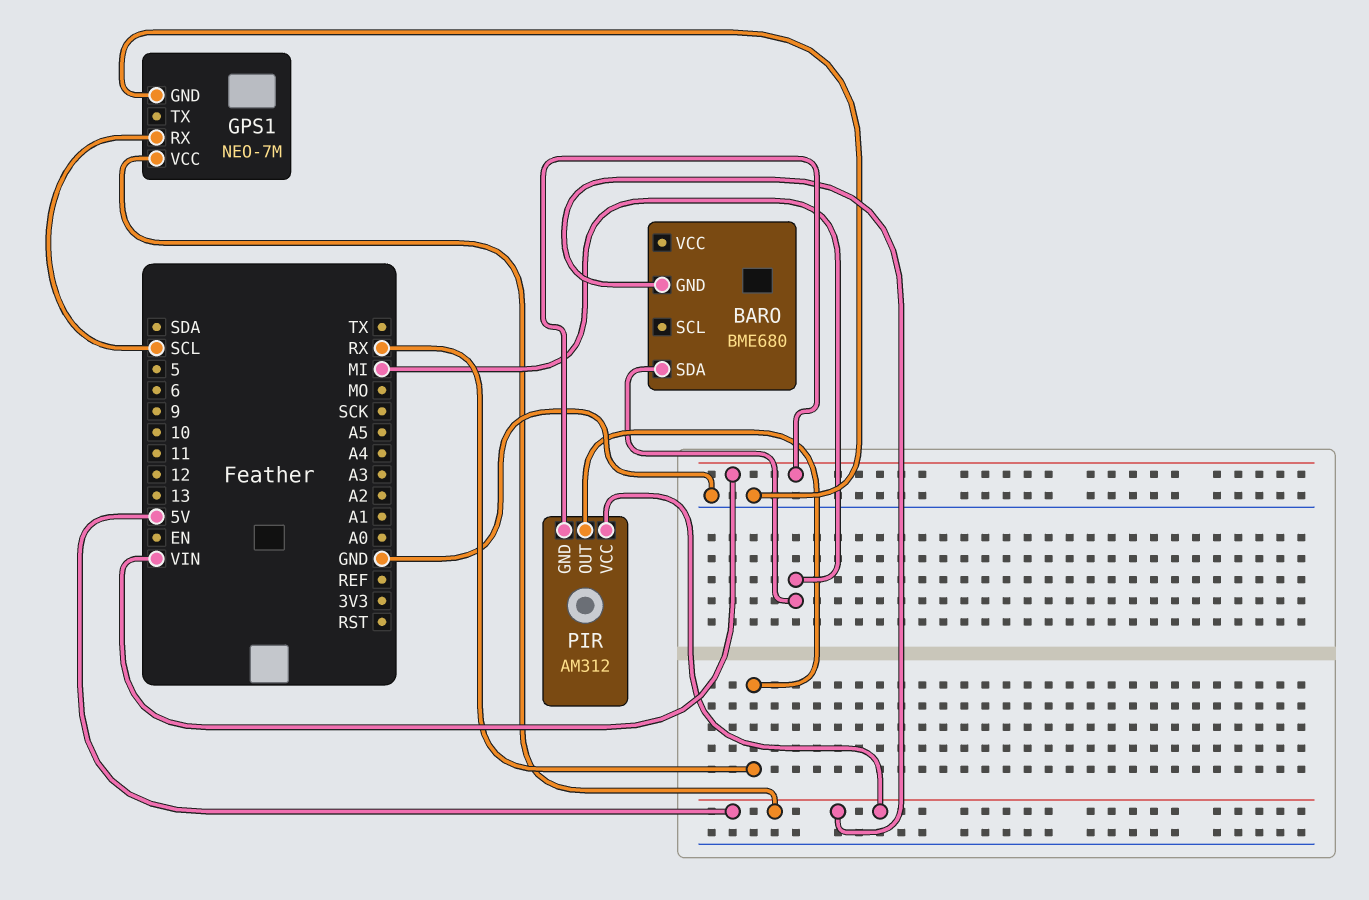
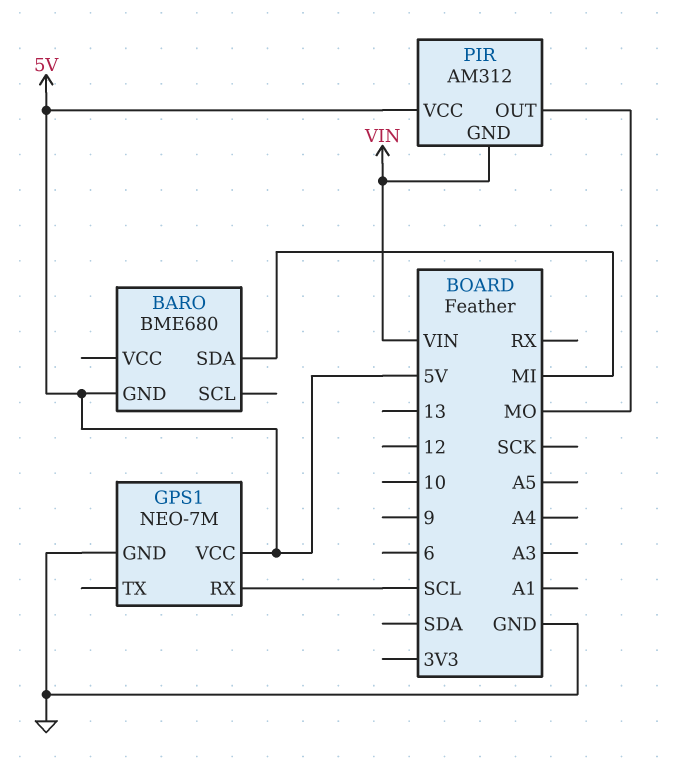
PIR pin OUT: RX -> MO

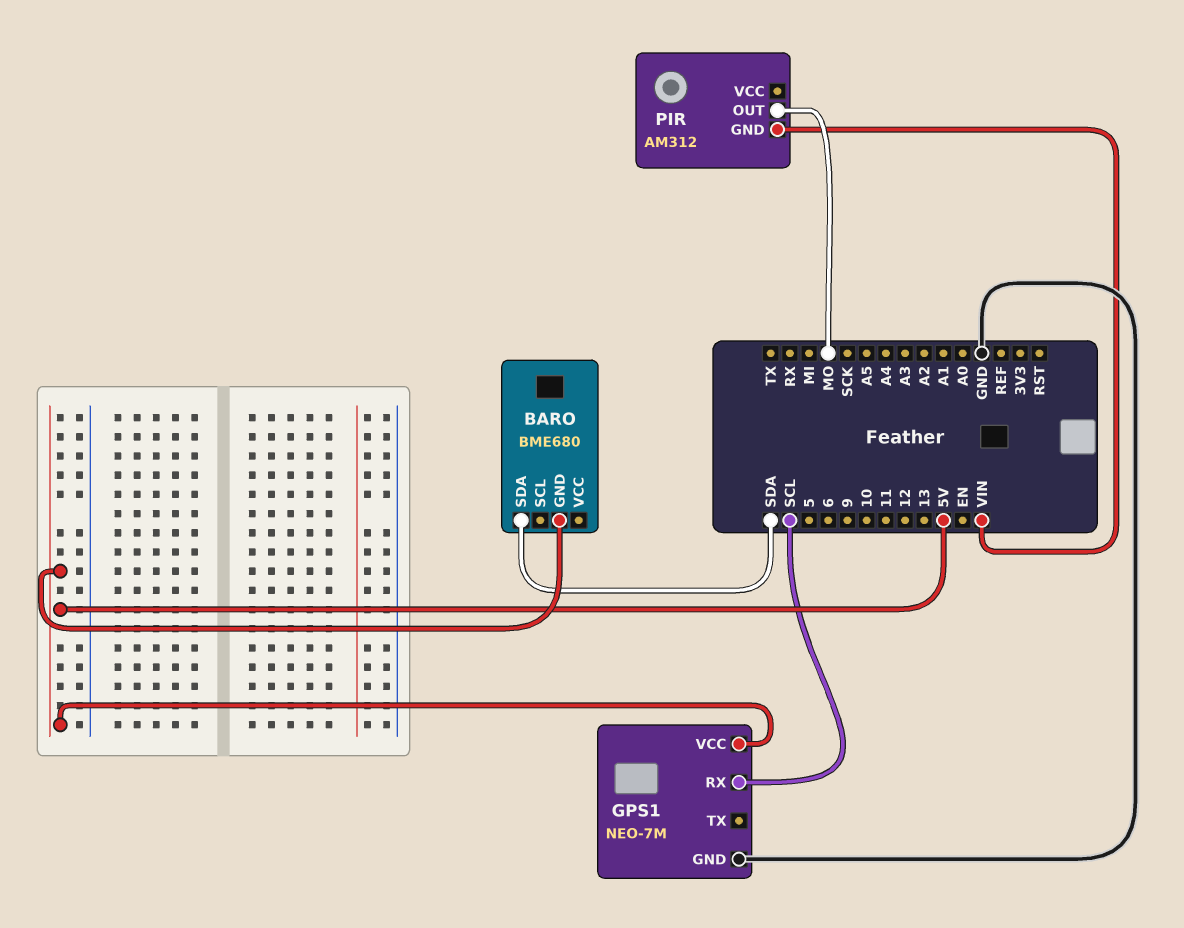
BARO pin SDA: MI -> SDA
PIR pin VCC: 5V -> none

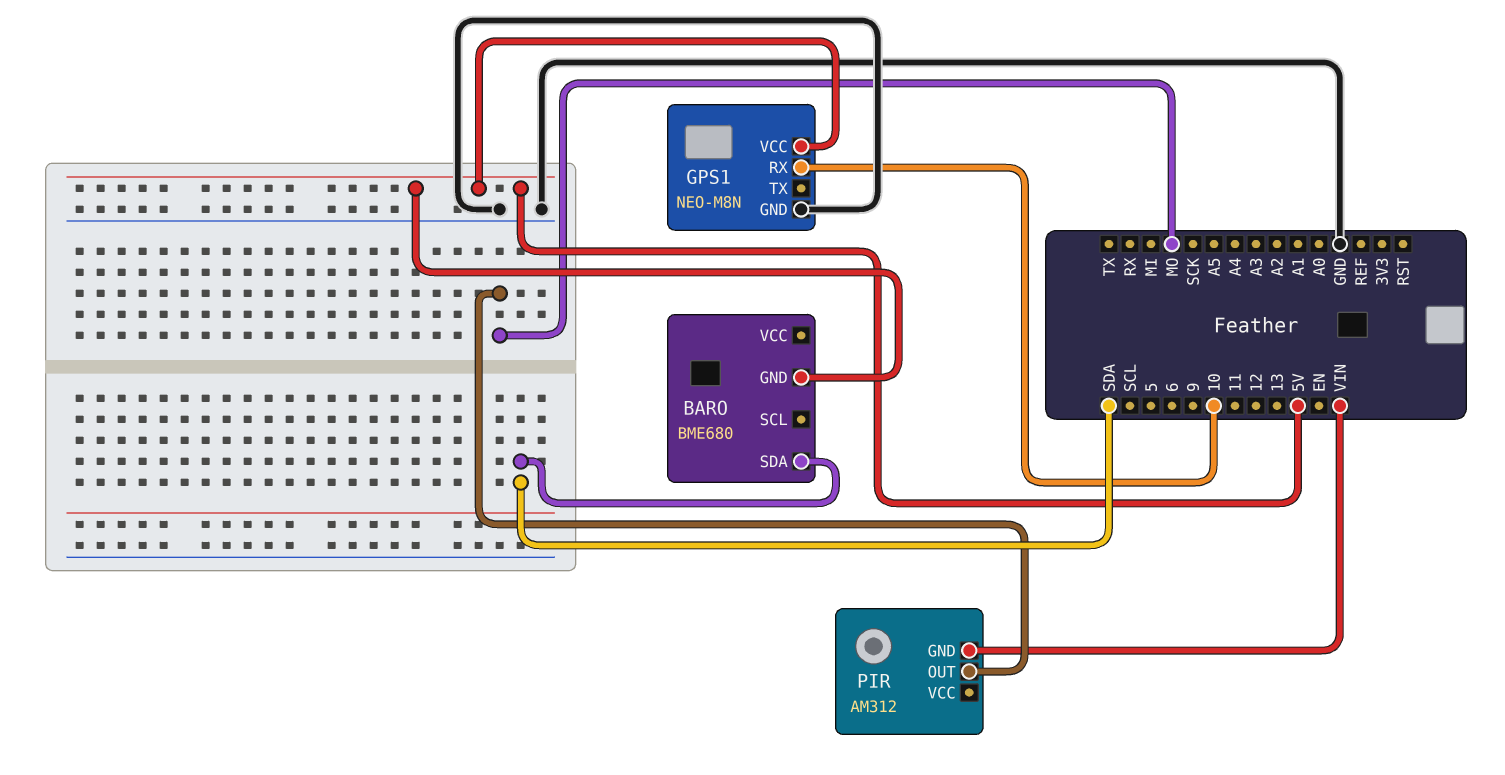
GPS1: NEO-7M -> NEO-M8N
GPS1 pin RX: SCL -> 10

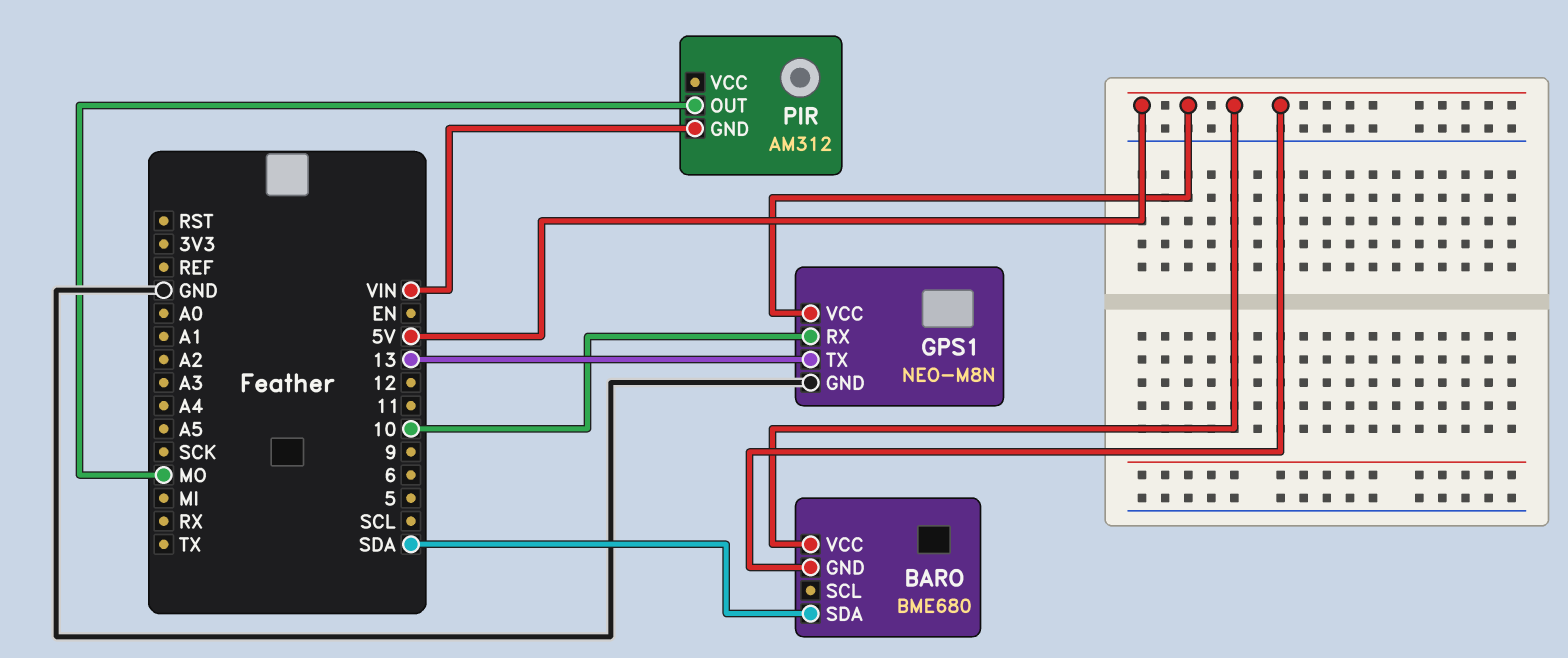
BARO pin VCC: none -> 5V
GPS1 pin TX: none -> 13

